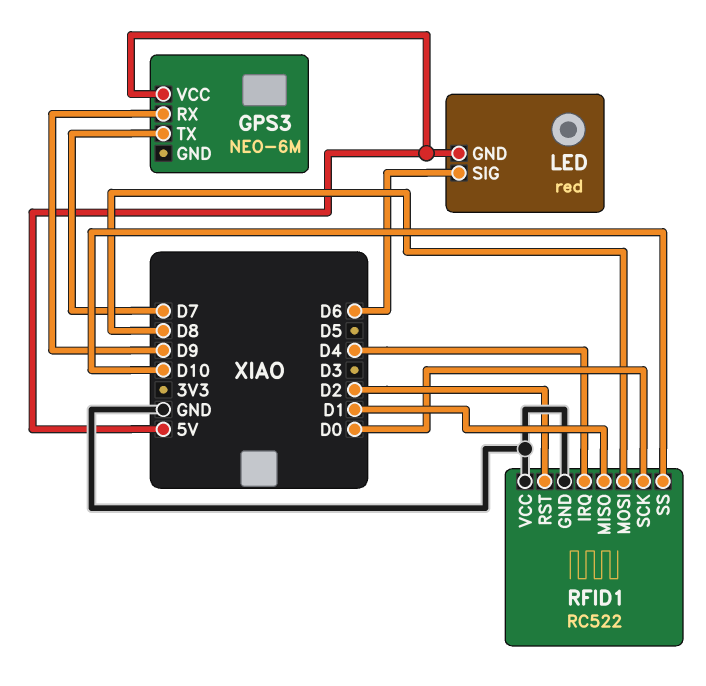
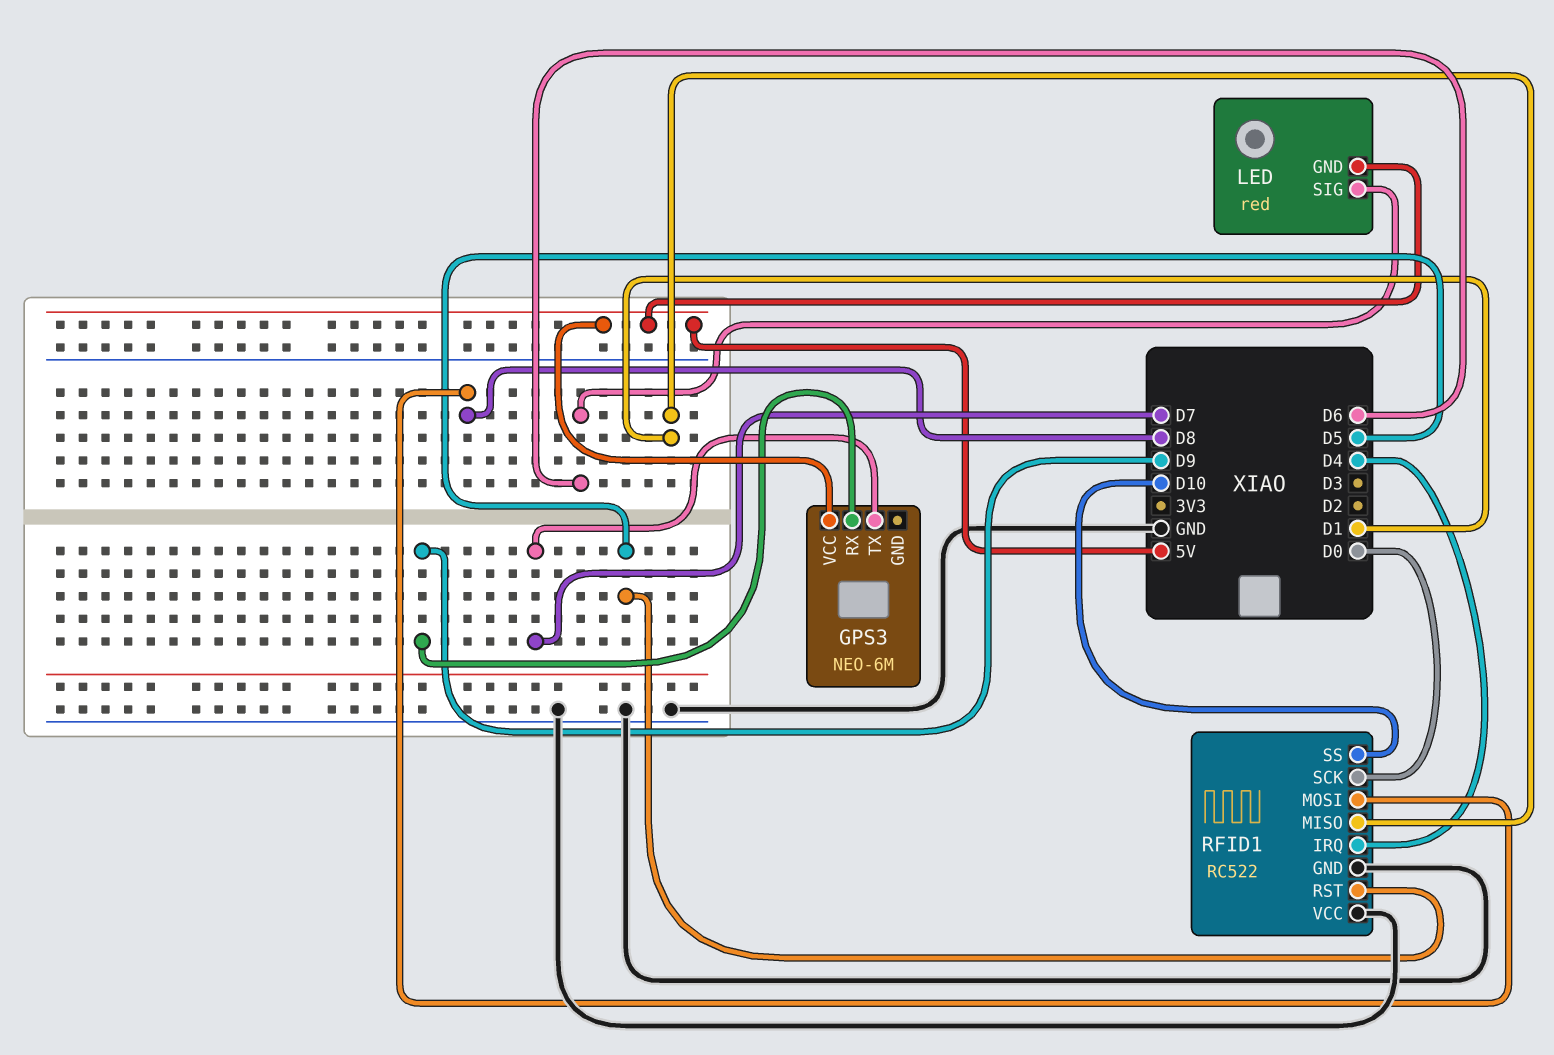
RFID1 pin RST: D2 -> D5

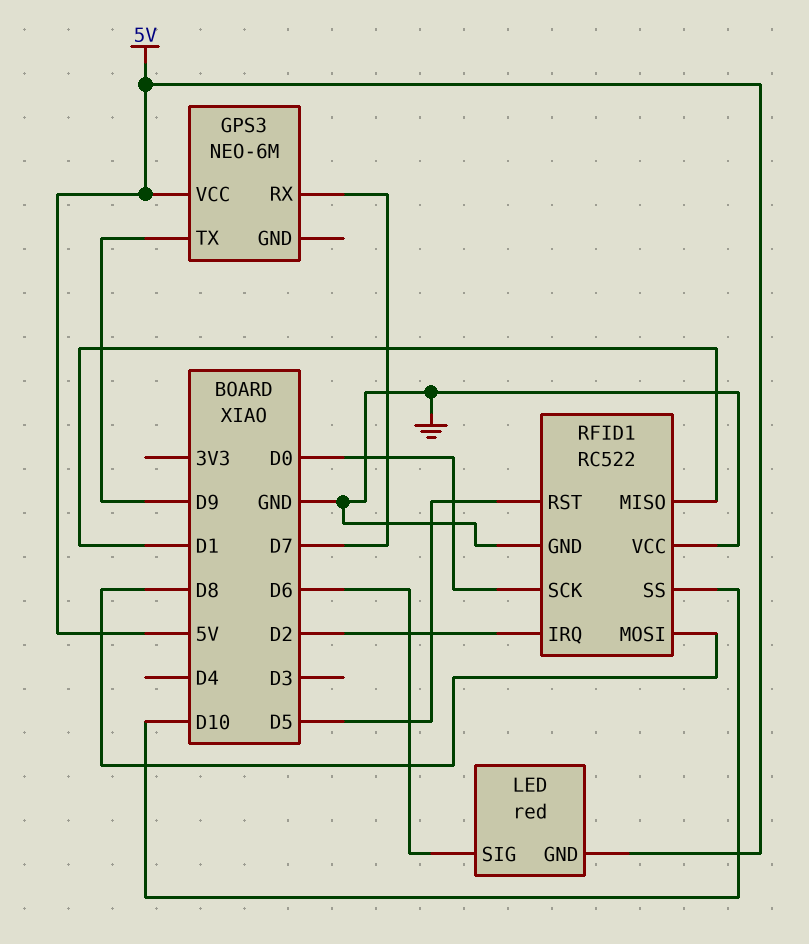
GPS3 pin RX: D9 -> D7
GPS3 pin TX: D7 -> D9
RFID1 pin IRQ: D4 -> D2

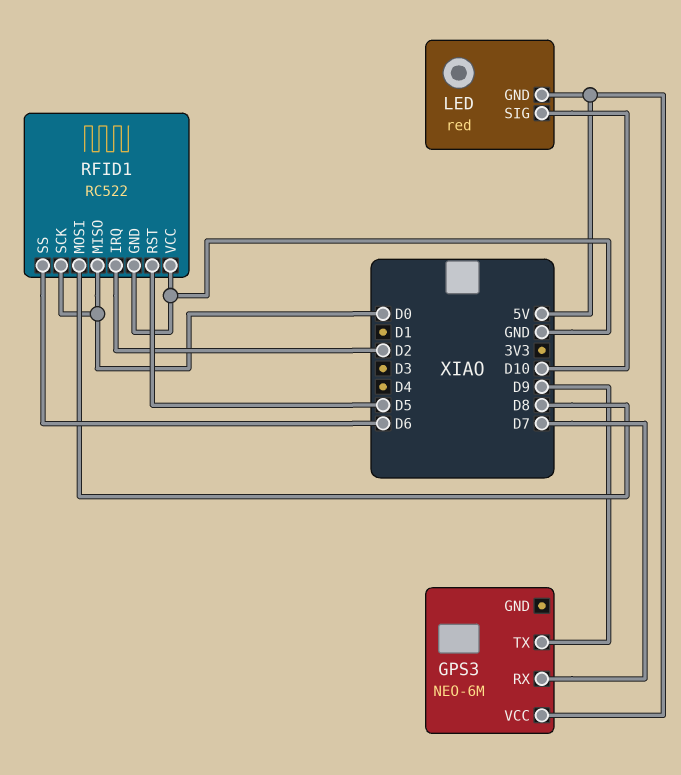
LED pin SIG: D6 -> D10
RFID1 pin MISO: D1 -> D0
RFID1 pin SS: D10 -> D6

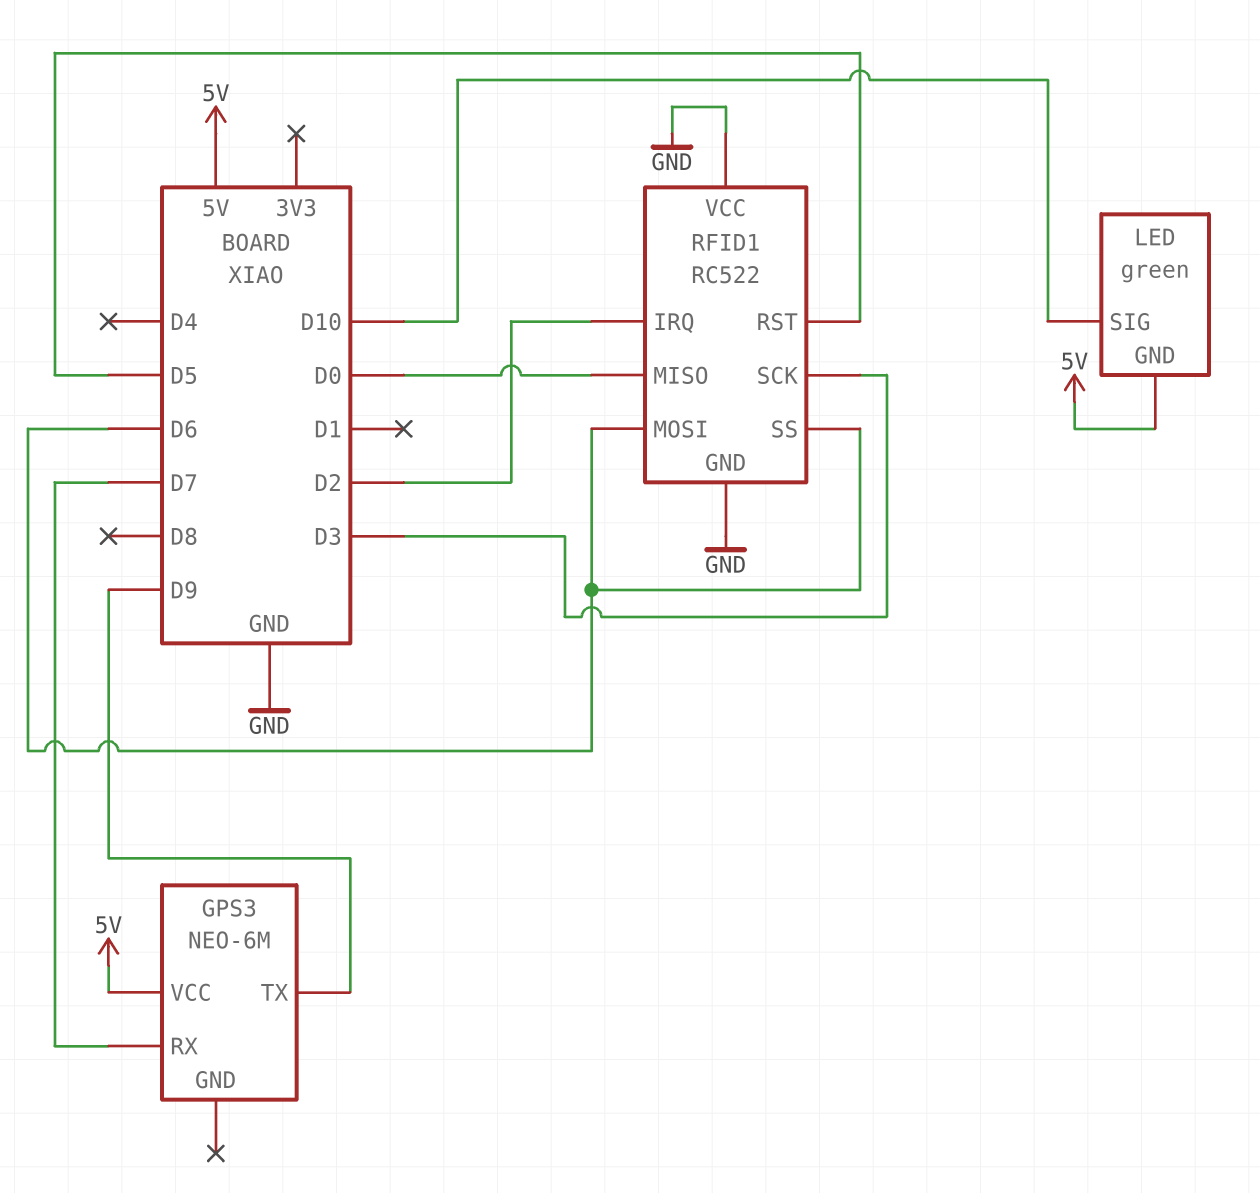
LED: red -> green
RFID1 pin MOSI: D8 -> D6
RFID1 pin SCK: D0 -> D3

